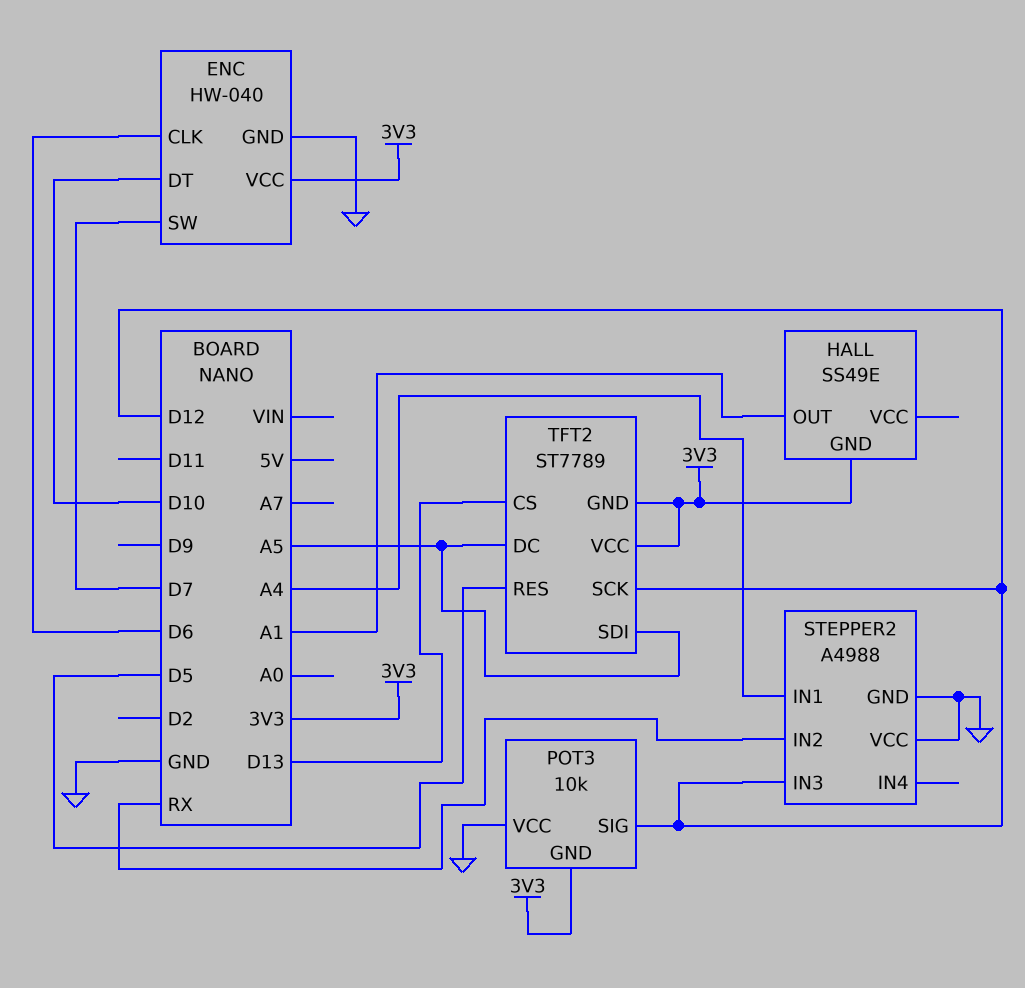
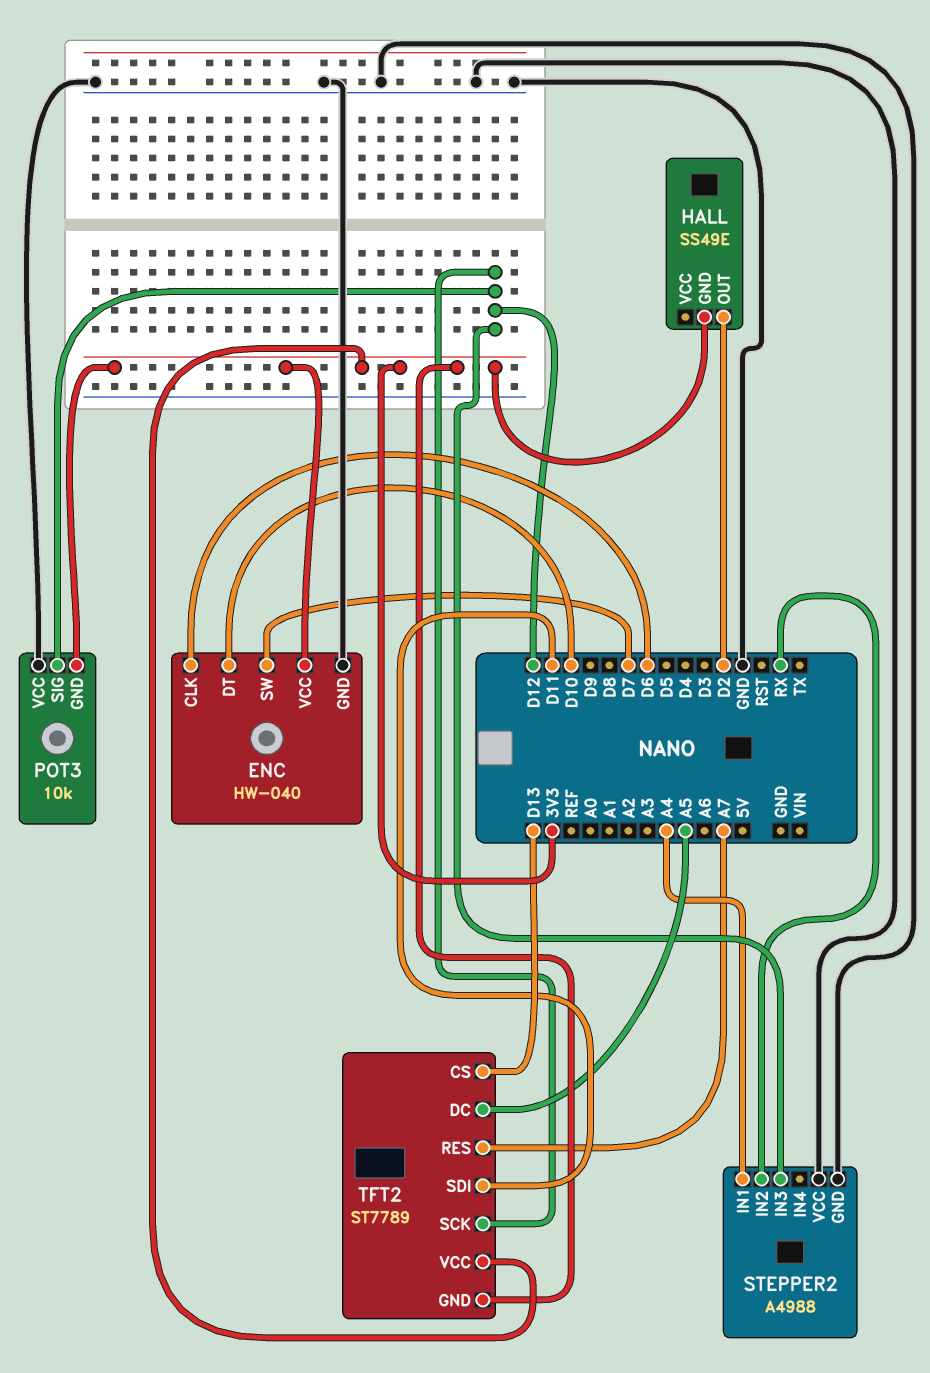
HALL pin OUT: A1 -> D2
TFT2 pin RES: D5 -> A7
TFT2 pin SDI: A5 -> D11

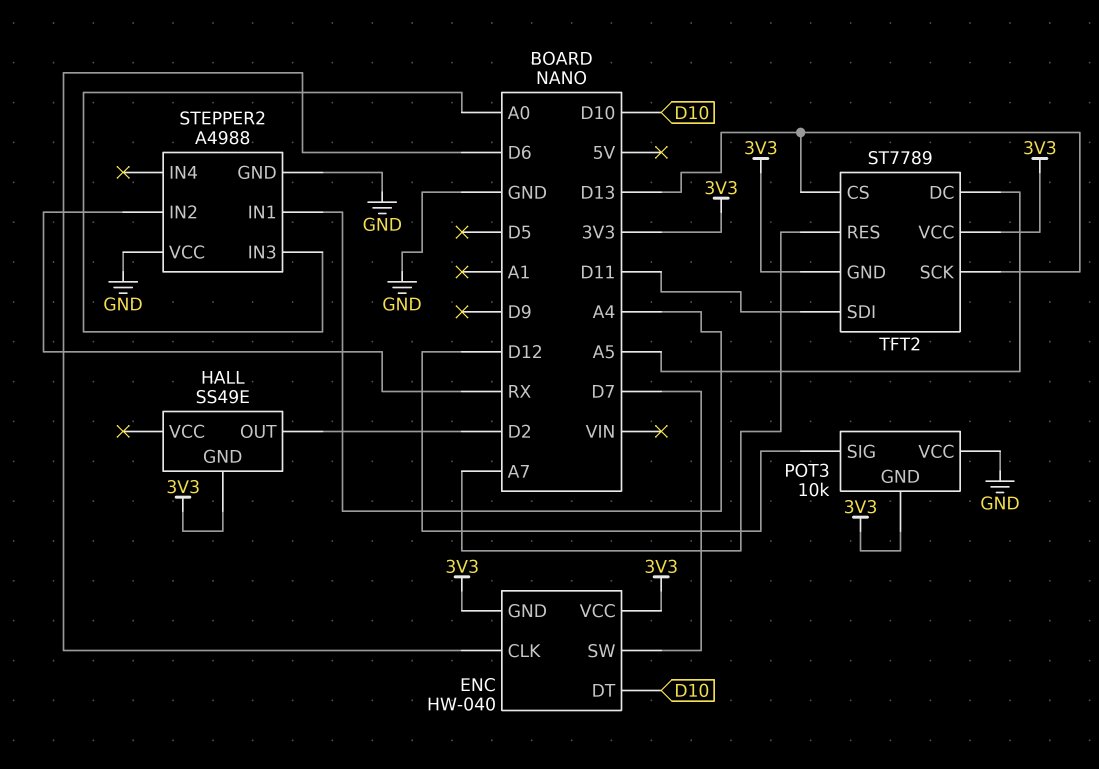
ENC pin GND: GND -> 3V3
STEPPER2 pin IN3: D12 -> A0
TFT2 pin SCK: D12 -> D13

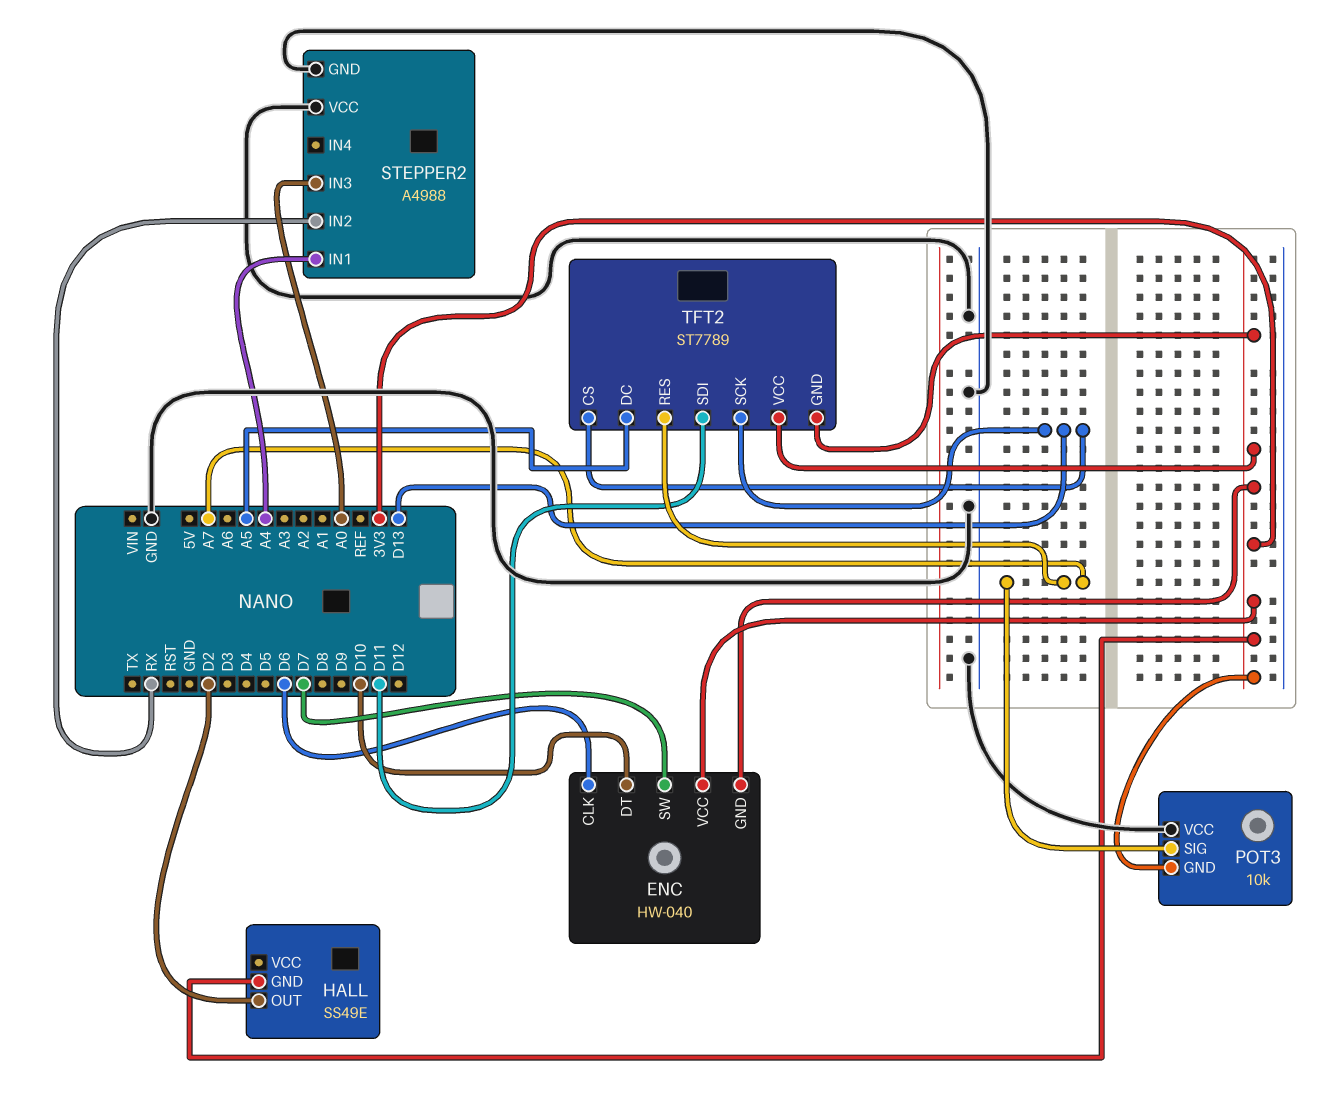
POT3 pin SIG: D12 -> A7

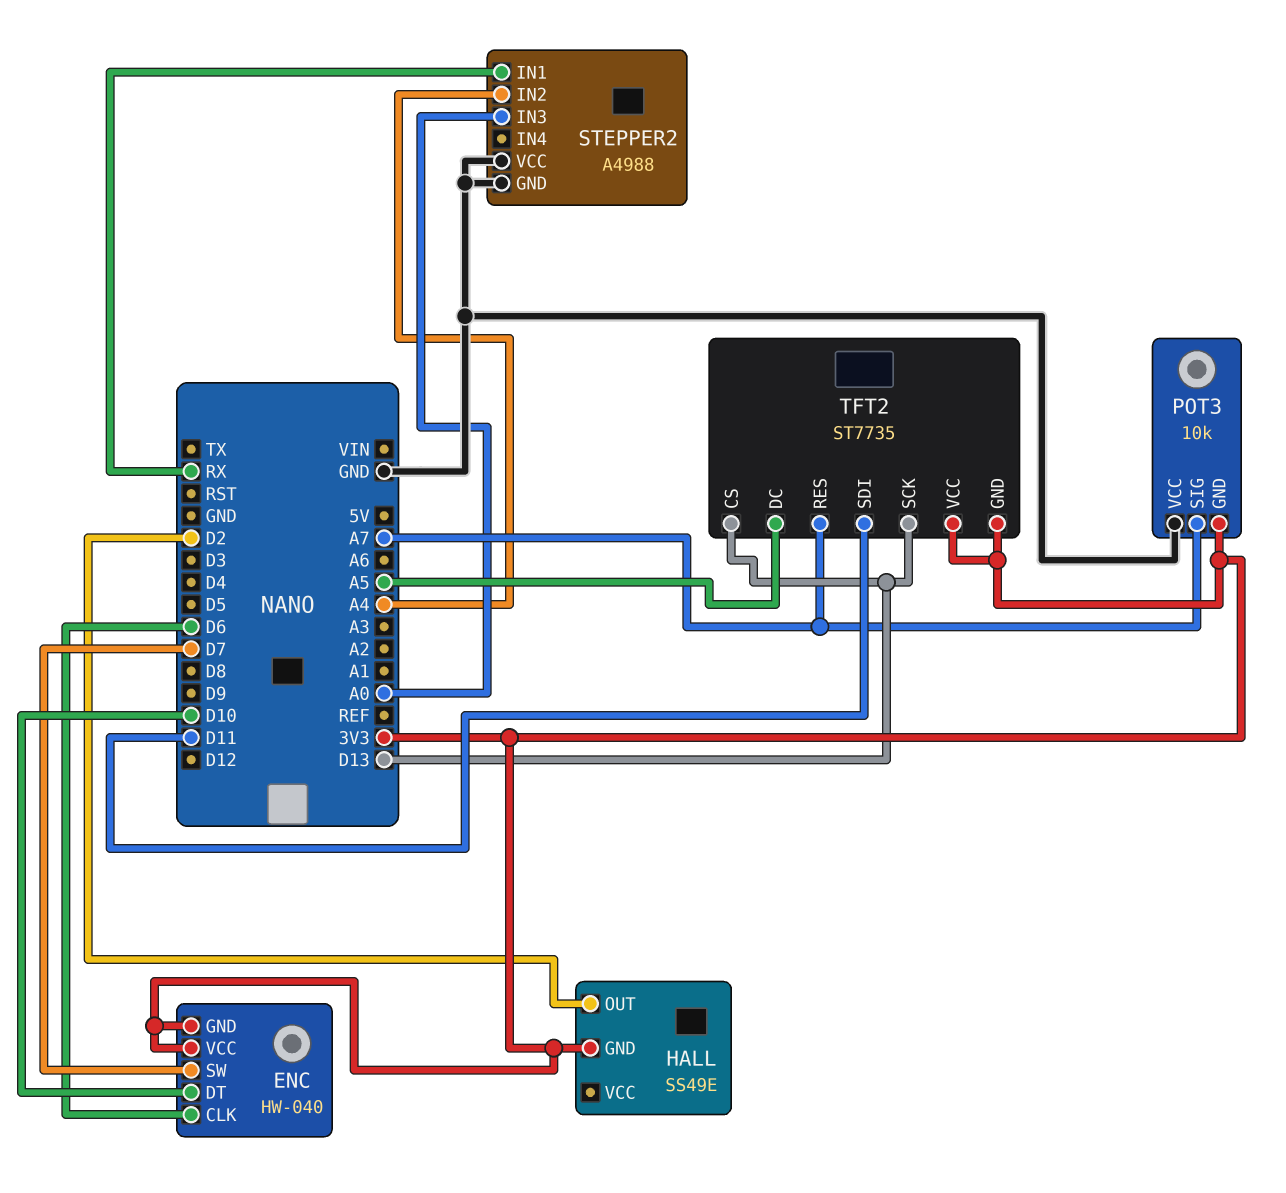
STEPPER2 pin IN1: A4 -> RX
STEPPER2 pin IN2: RX -> A4
TFT2: ST7789 -> ST7735

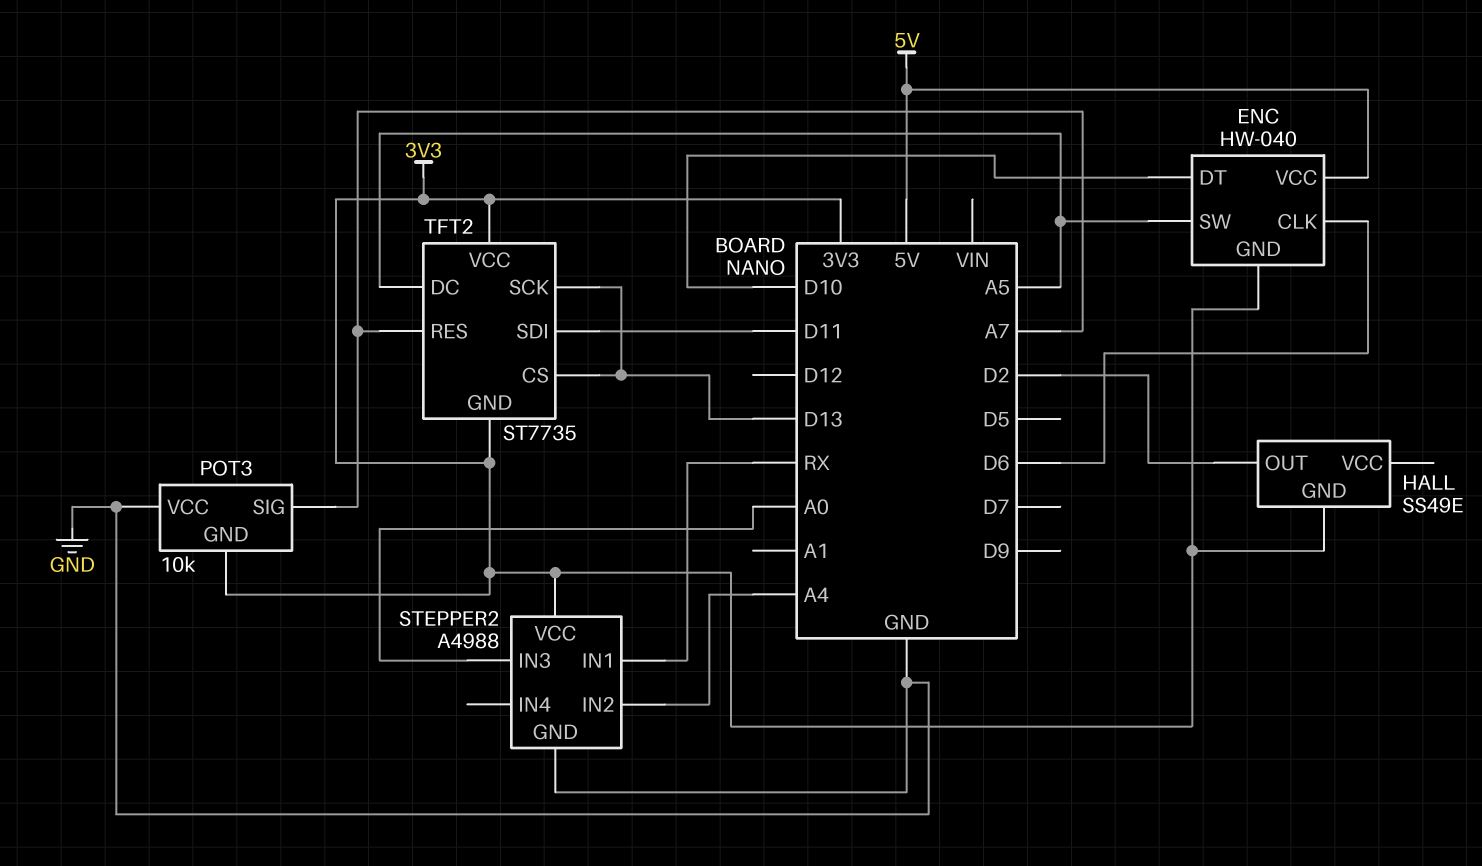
ENC pin SW: D7 -> A5
ENC pin VCC: 3V3 -> 5V
STEPPER2 pin VCC: GND -> 3V3

